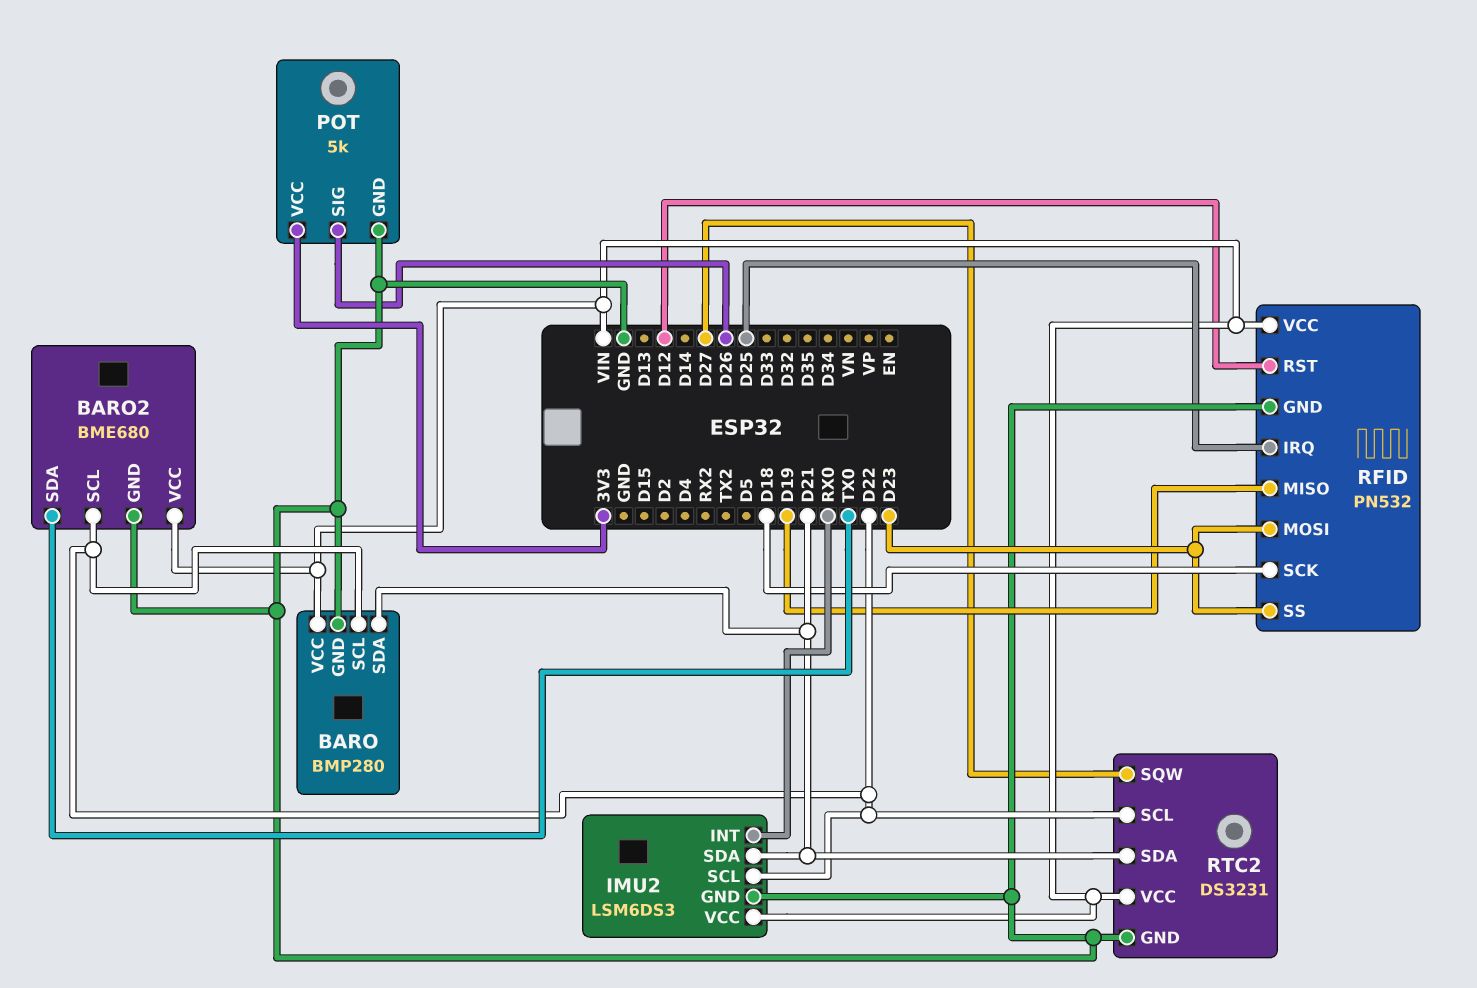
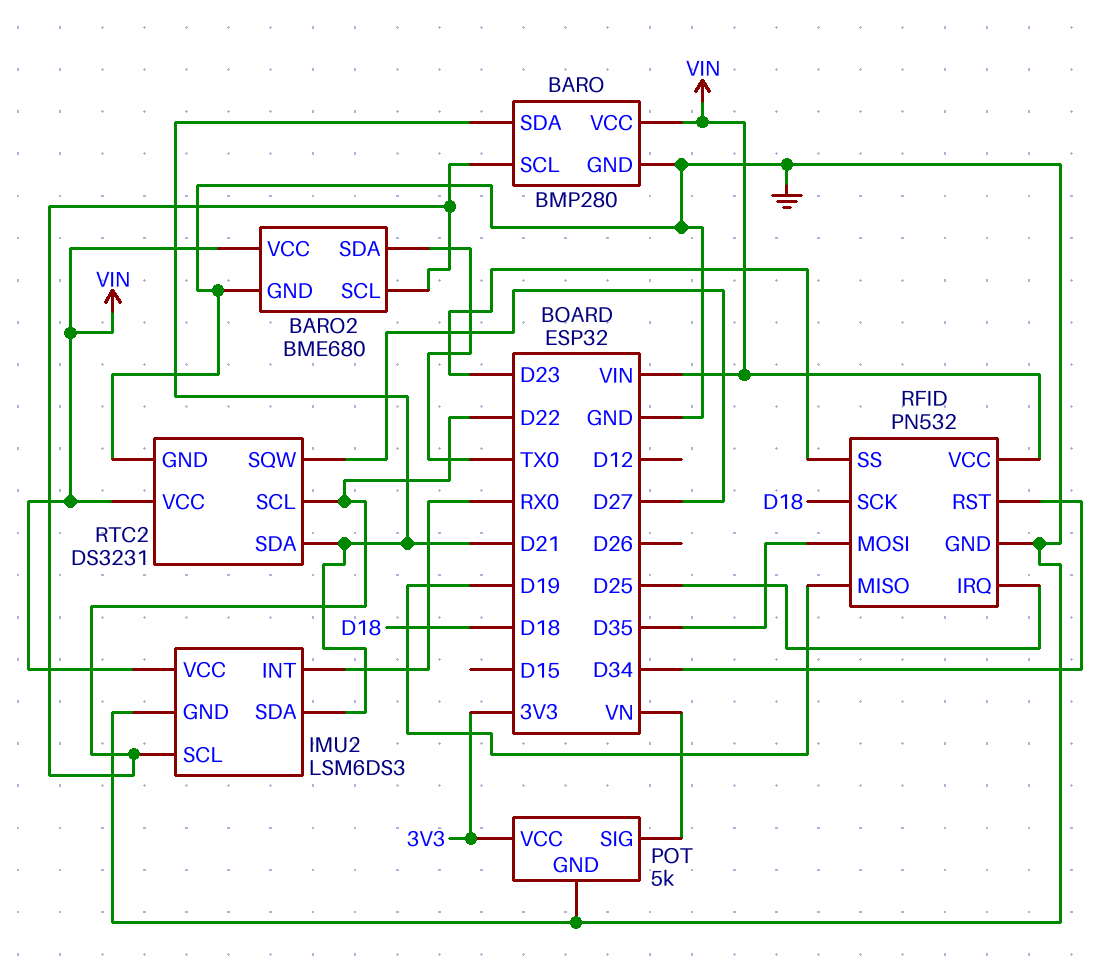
POT pin SIG: D26 -> VN
RFID pin MOSI: D23 -> D35
RFID pin RST: D12 -> D34

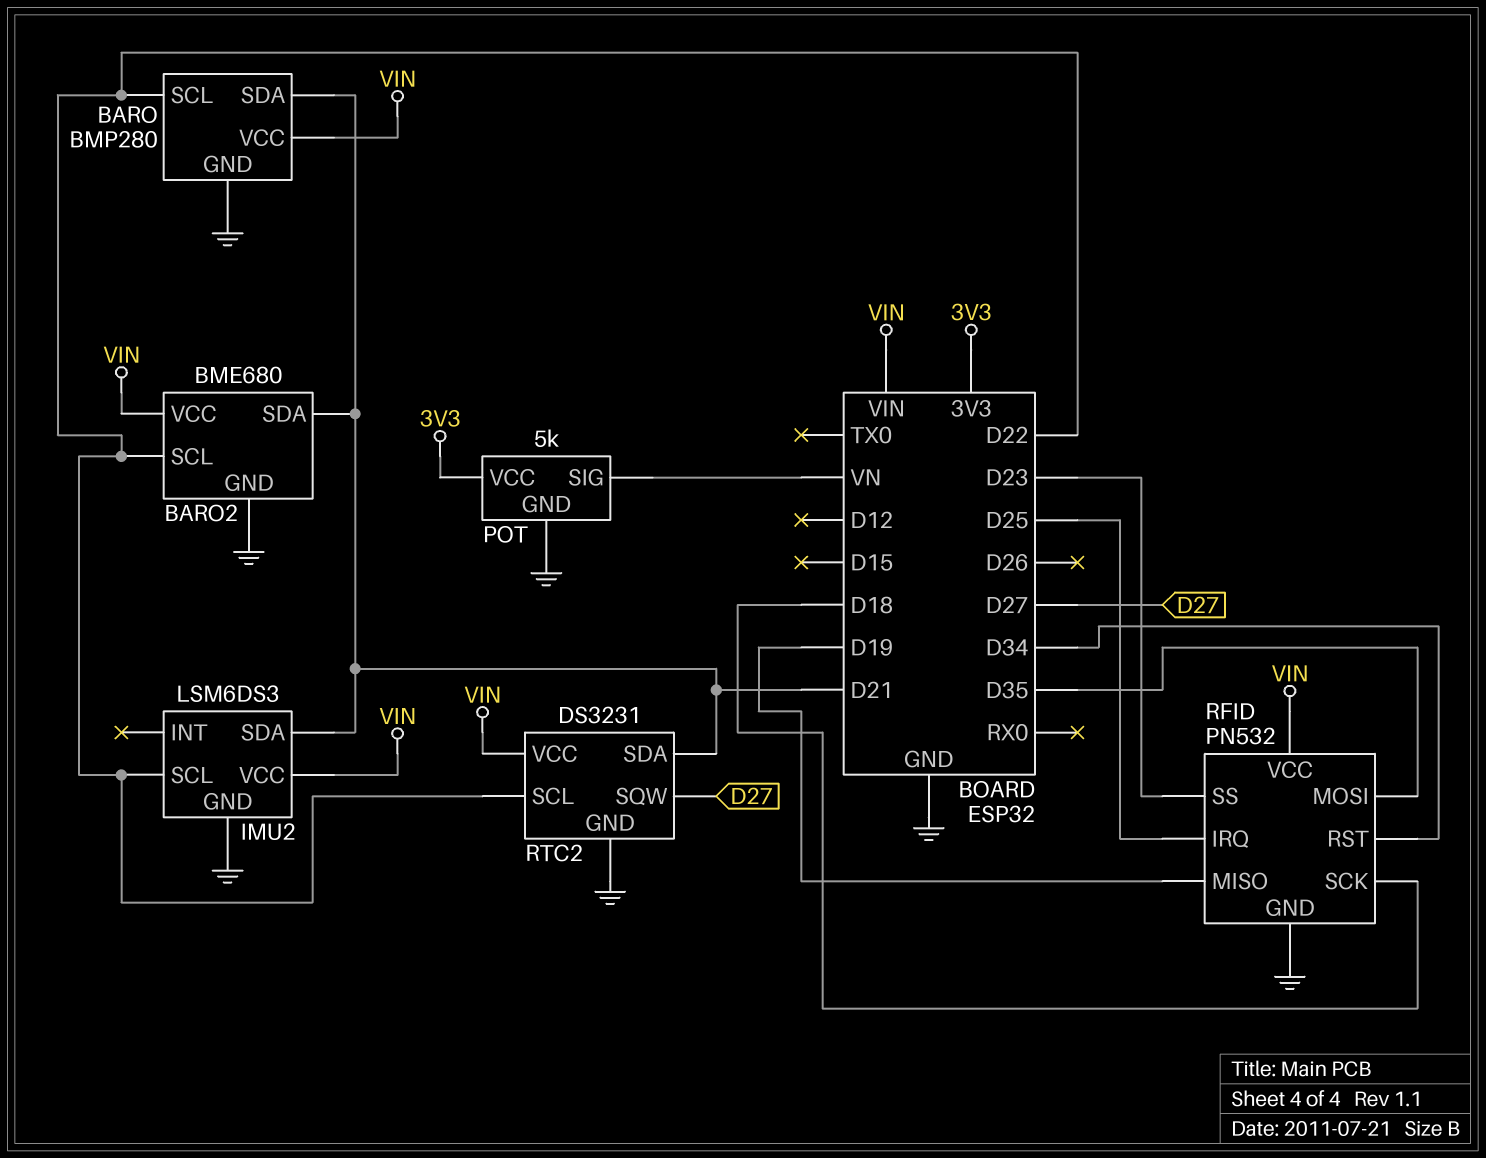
BARO2 pin SDA: TX0 -> D21
IMU2 pin INT: RX0 -> none

